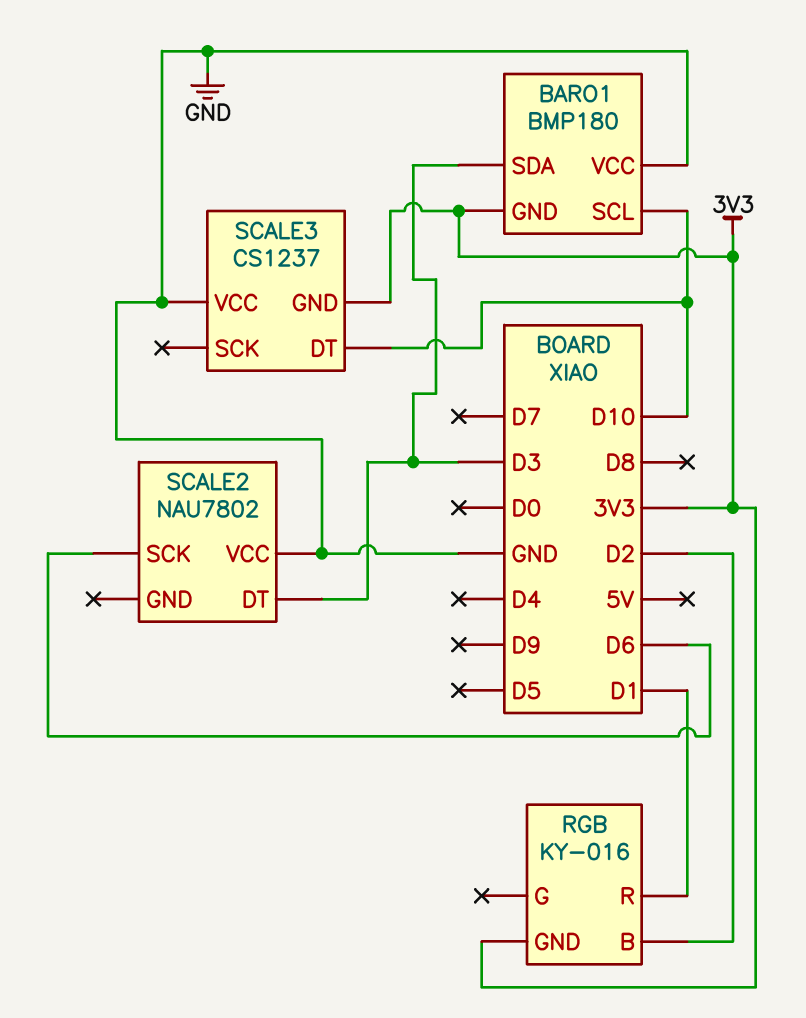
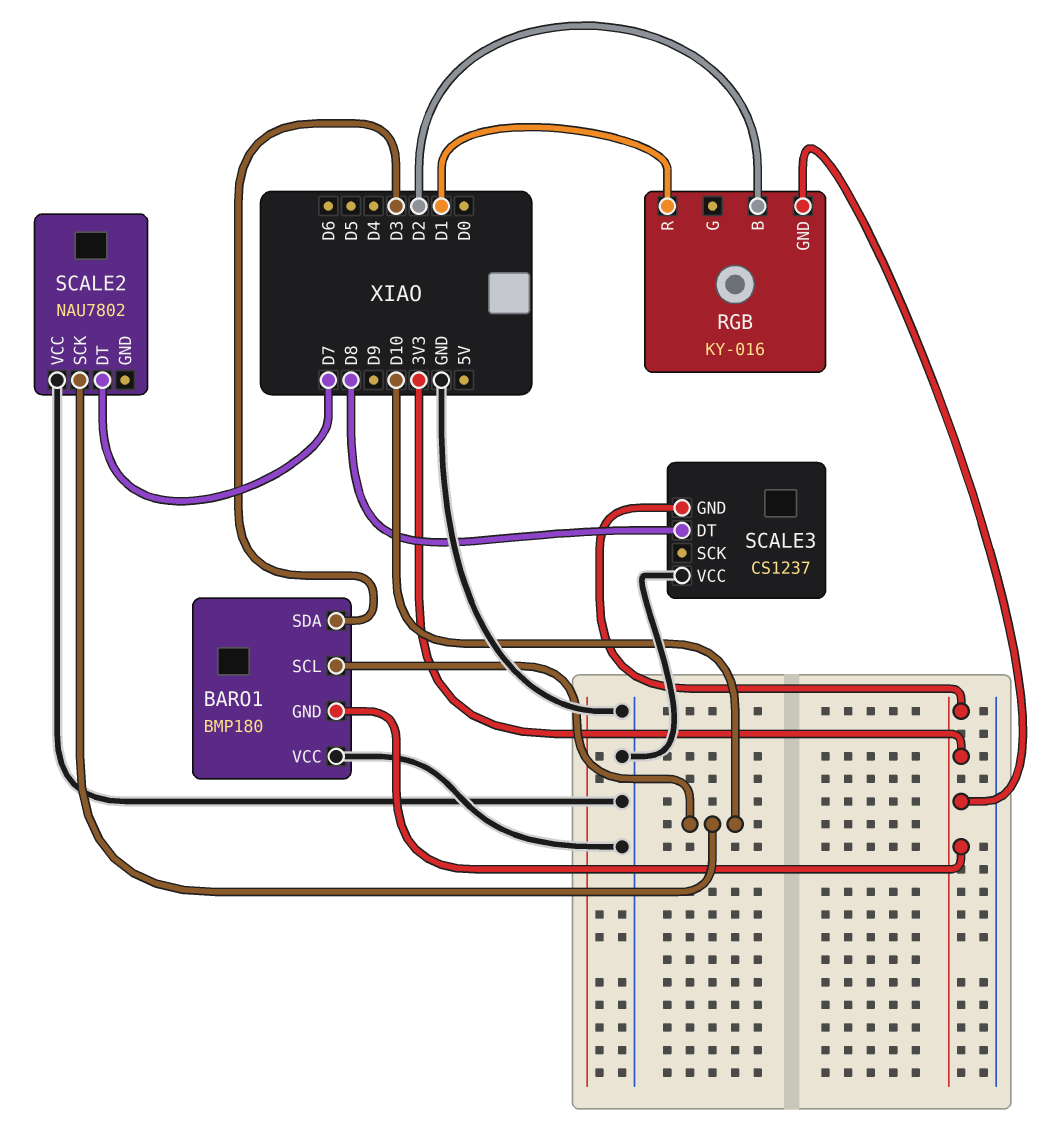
SCALE2 pin DT: D3 -> D7
SCALE2 pin SCK: D6 -> D10
SCALE3 pin DT: D10 -> D8

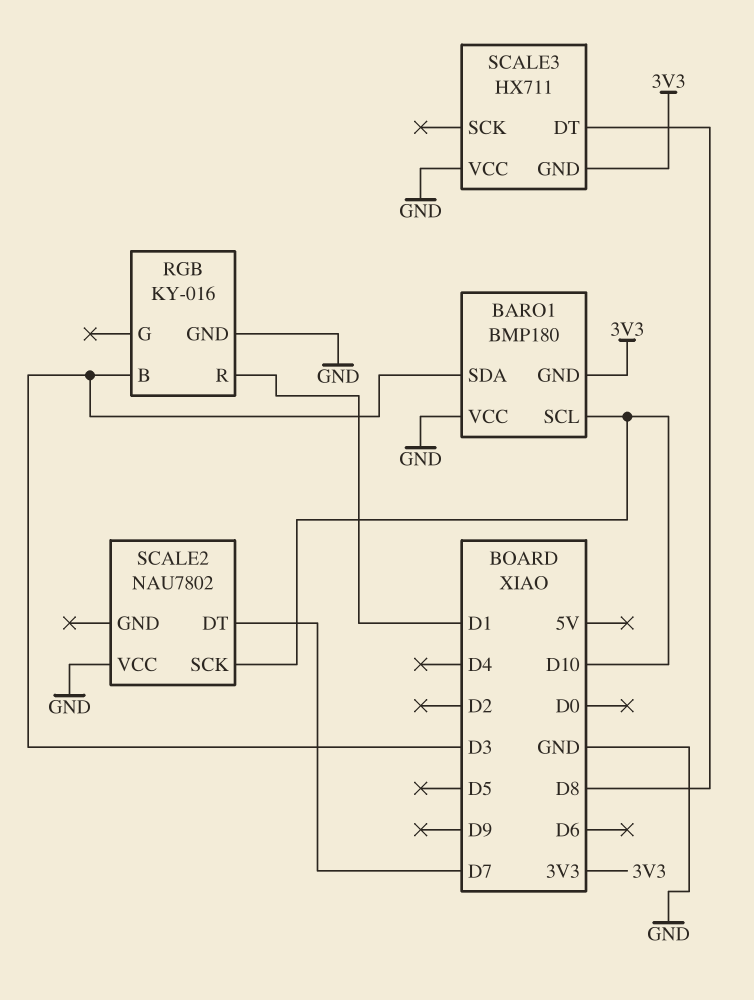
RGB pin B: D2 -> D3
RGB pin GND: 3V3 -> GND
SCALE3: CS1237 -> HX711

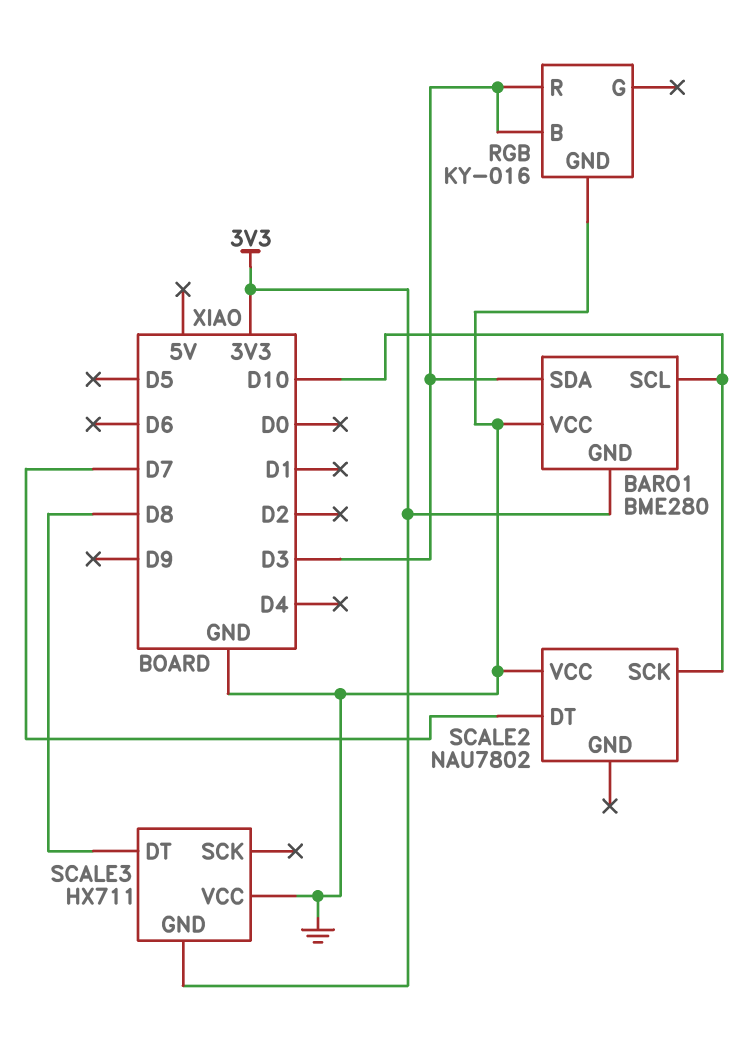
BARO1: BMP180 -> BME280
RGB pin R: D1 -> D3

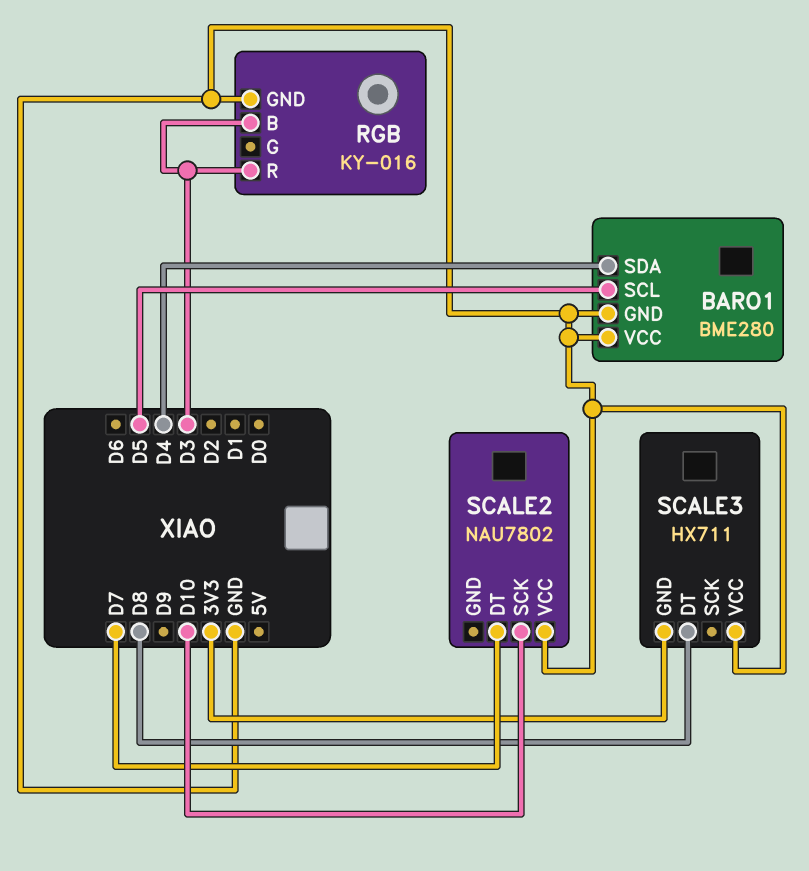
BARO1 pin GND: 3V3 -> GND
BARO1 pin SCL: D10 -> D5
BARO1 pin SDA: D3 -> D4

